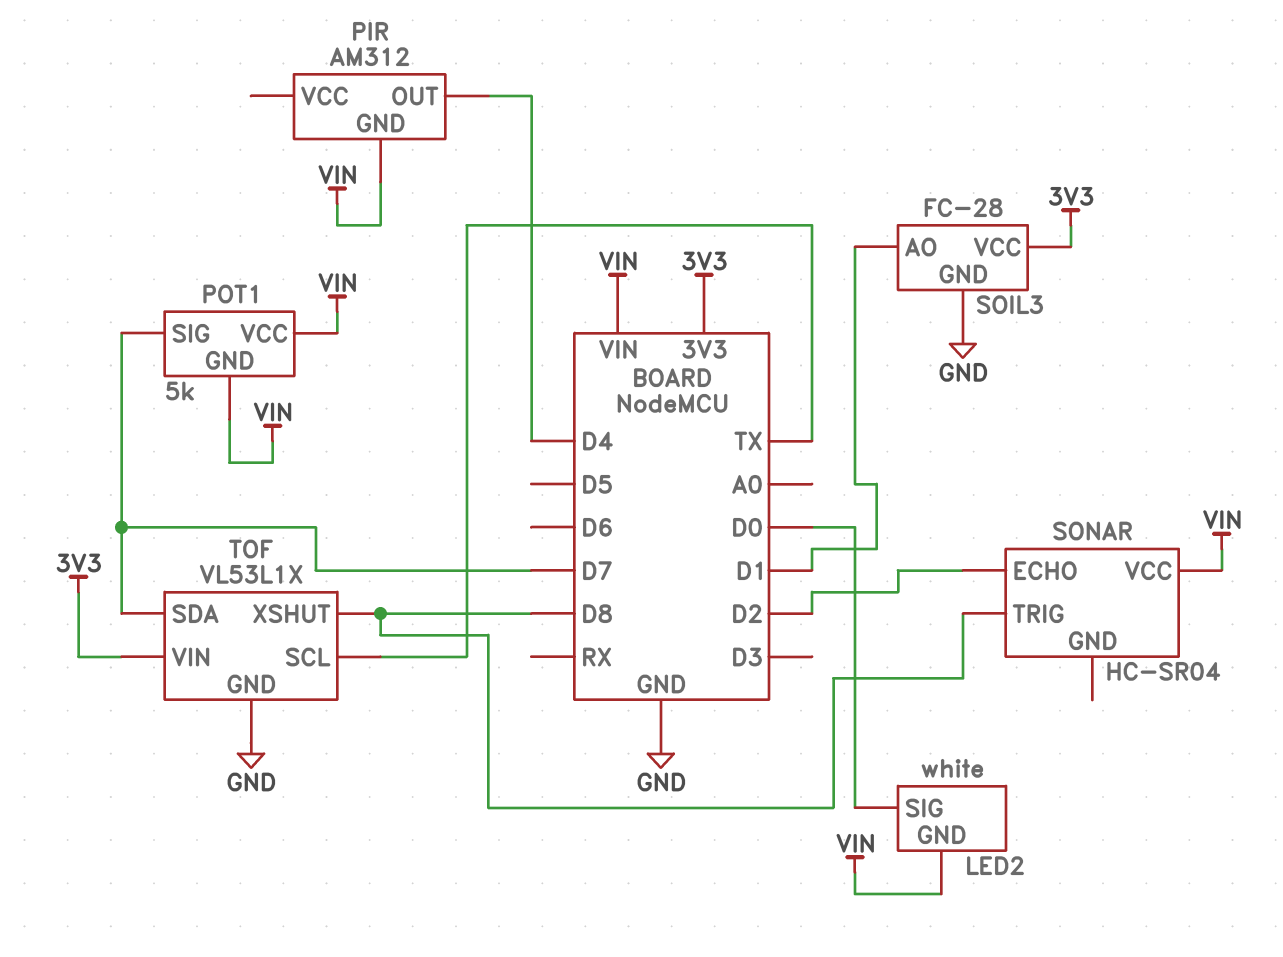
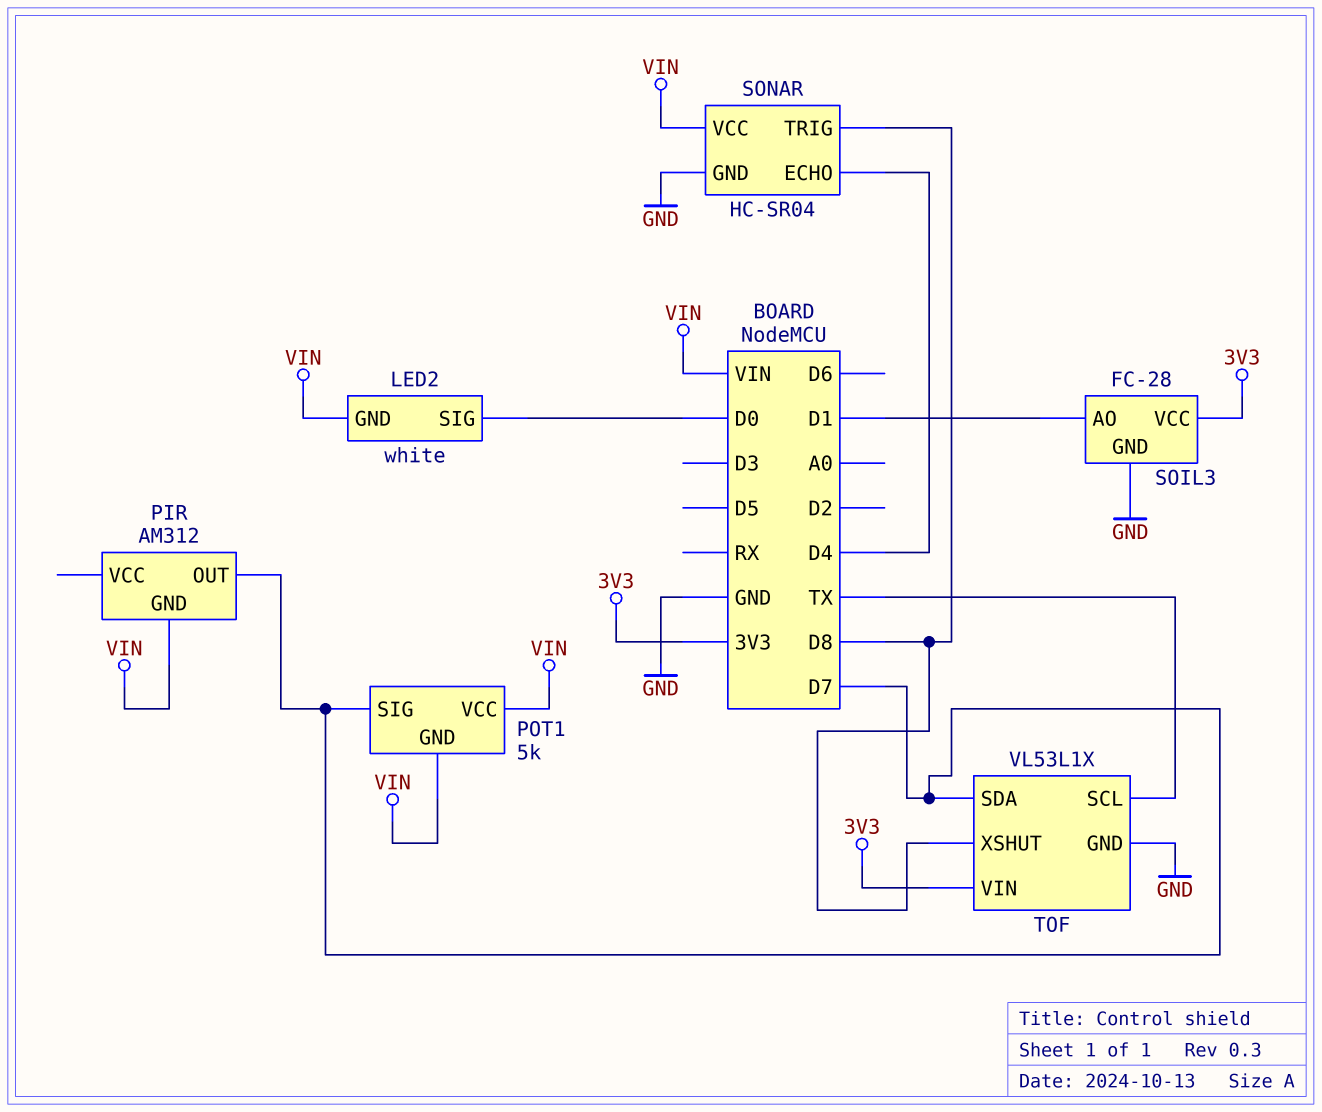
PIR pin OUT: D4 -> D7
SONAR pin ECHO: D2 -> D4
SONAR pin GND: none -> GND

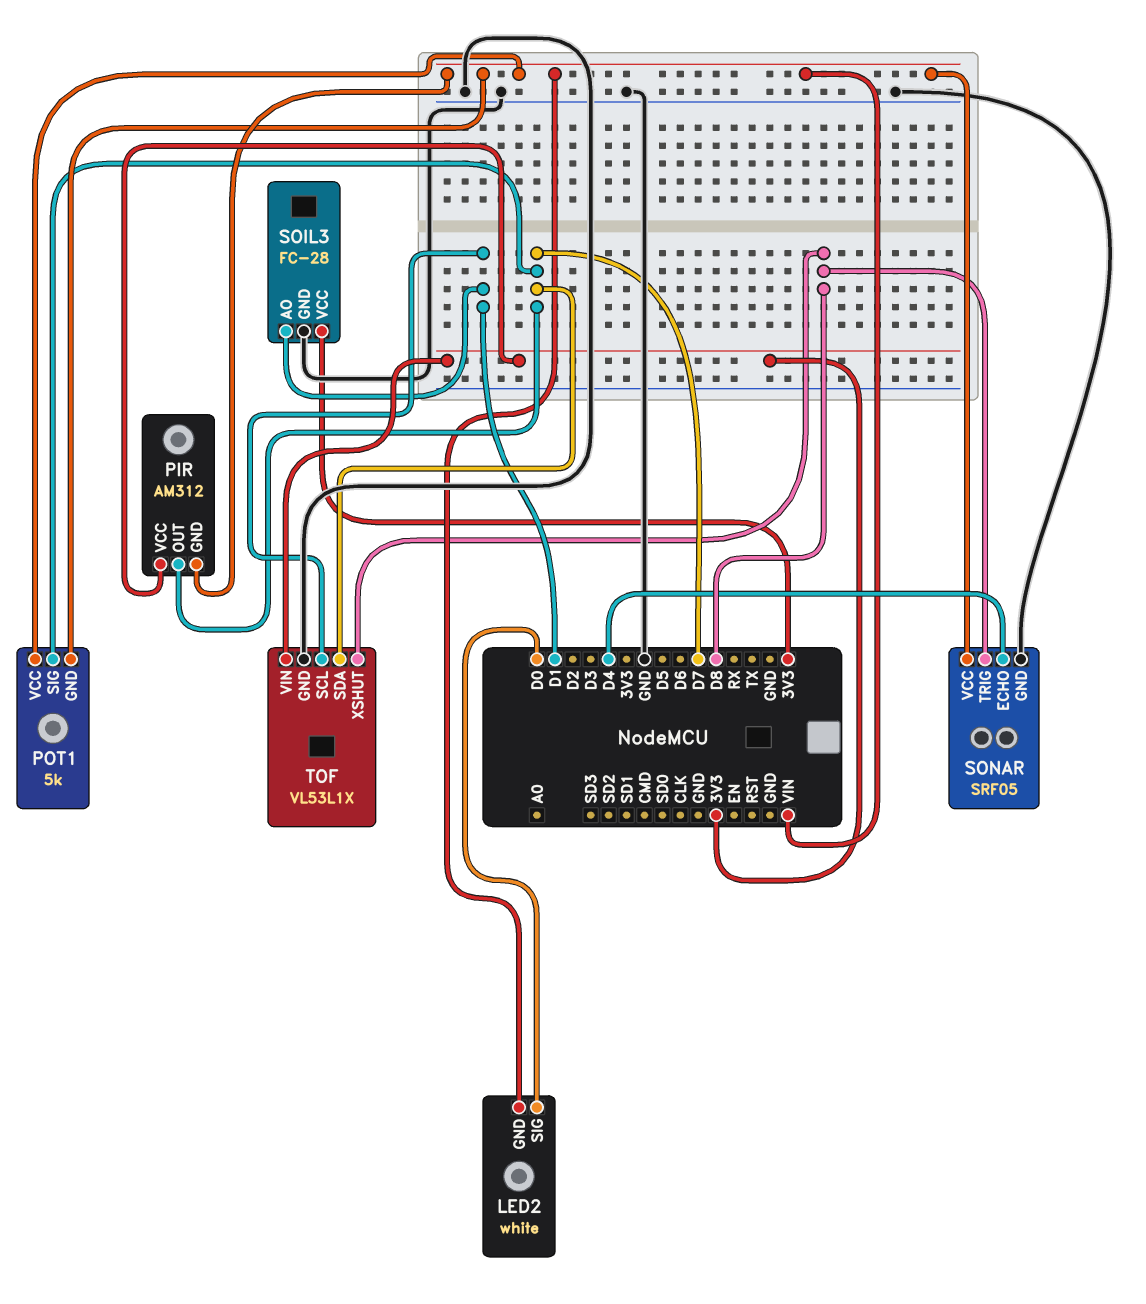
PIR pin VCC: none -> 3V3
SONAR: HC-SR04 -> SRF05
TOF pin SCL: TX -> D1

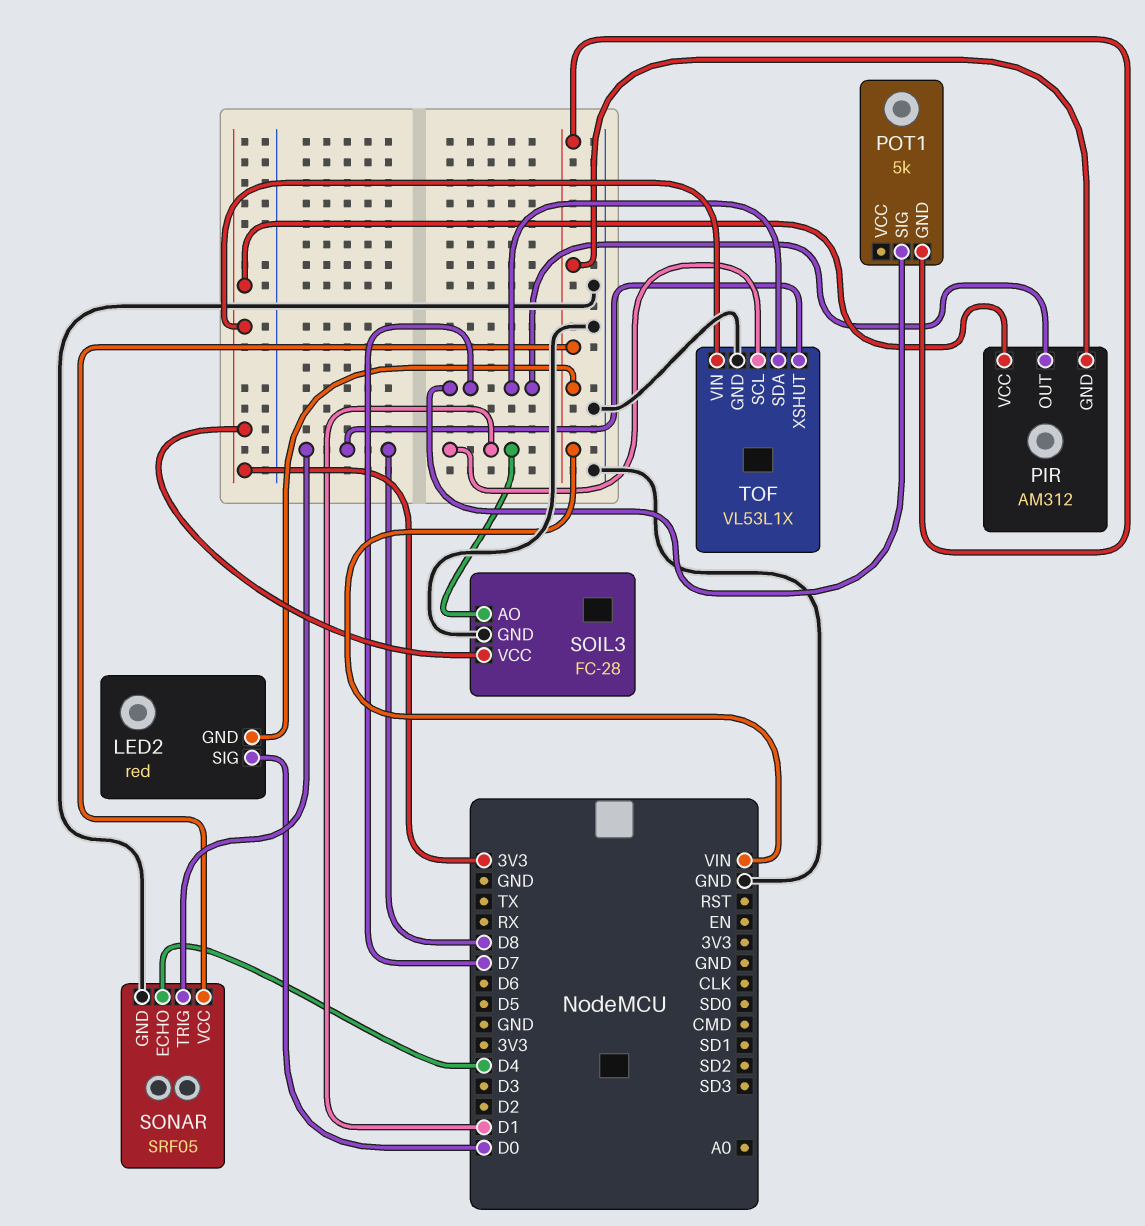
LED2: white -> red
POT1 pin VCC: VIN -> none

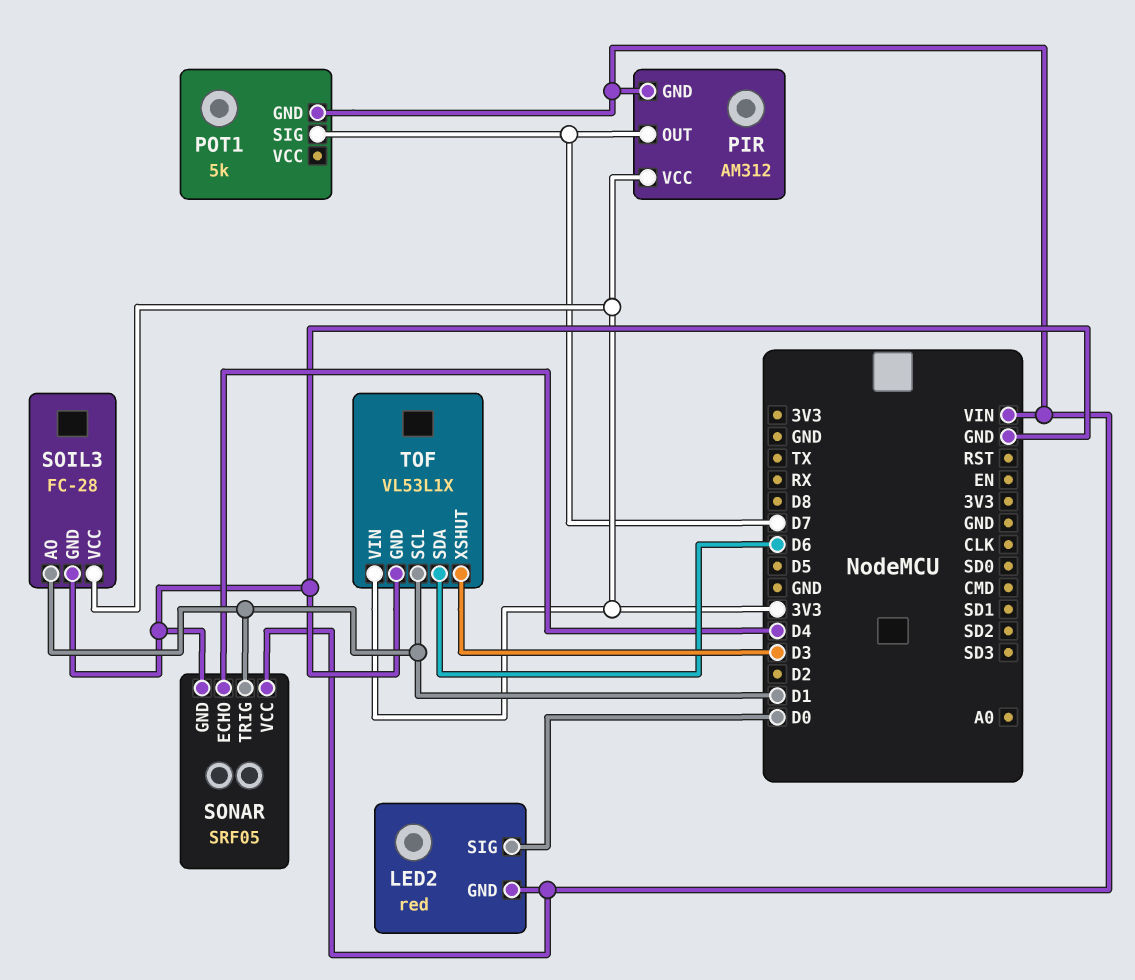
SONAR pin TRIG: D8 -> D1
TOF pin SDA: D7 -> D6
TOF pin XSHUT: D8 -> D3

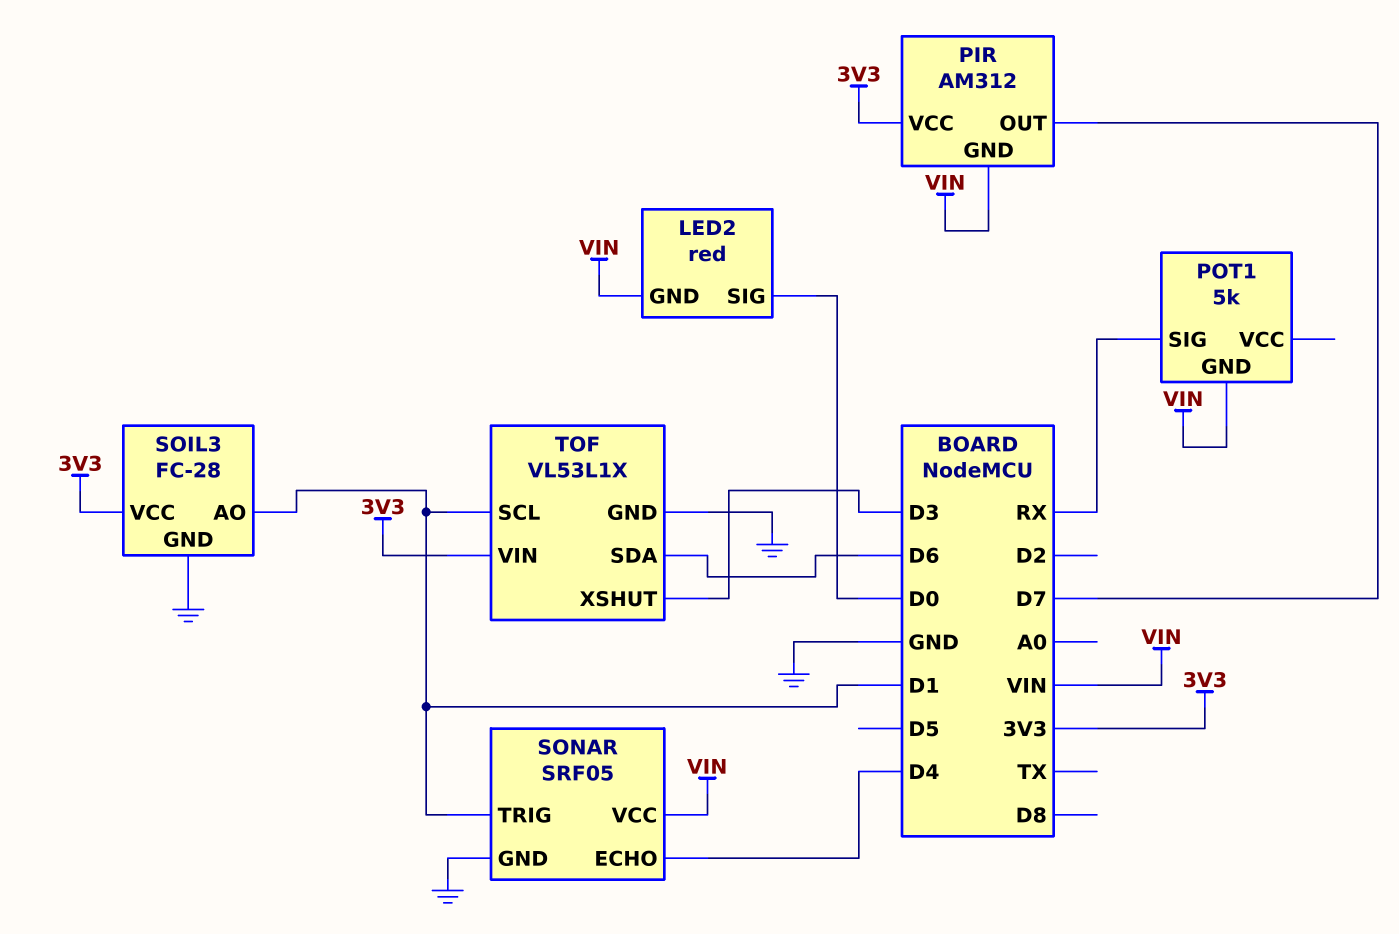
POT1 pin SIG: D7 -> RX

